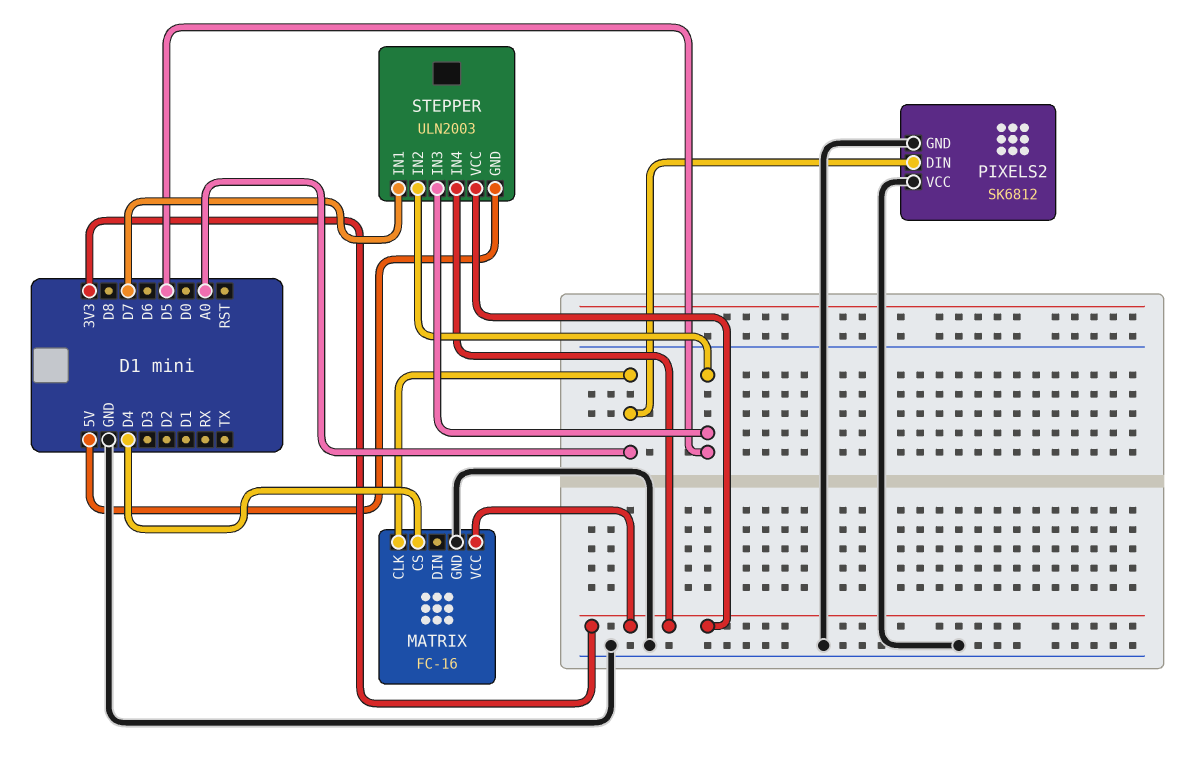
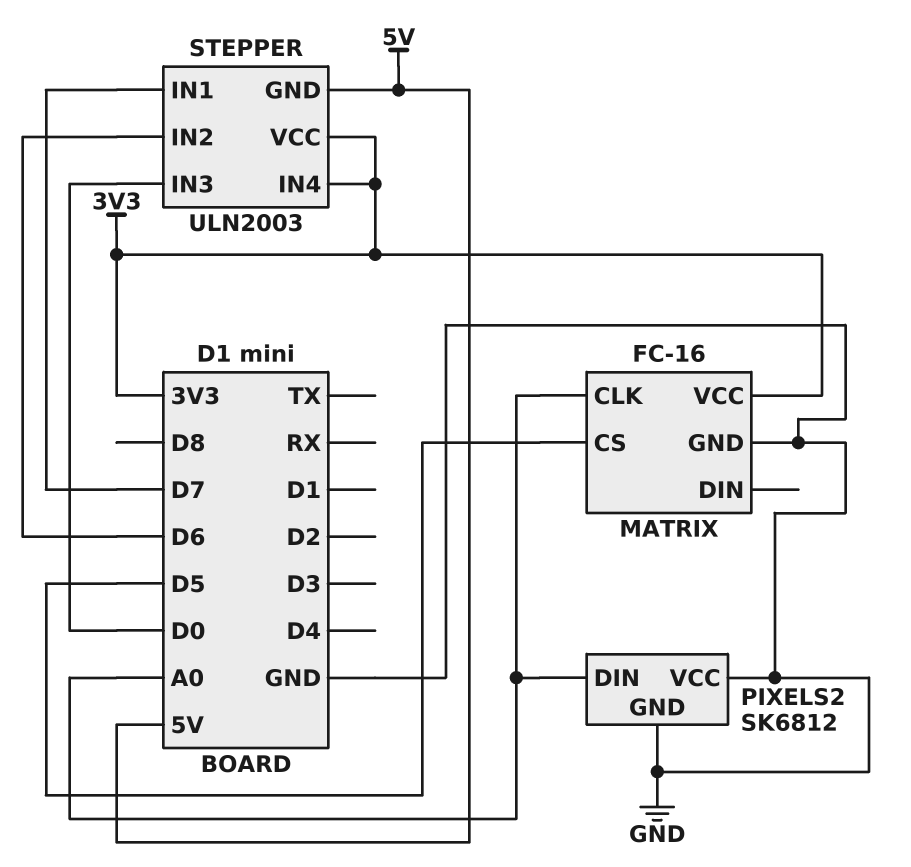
MATRIX pin CS: D4 -> D5
STEPPER pin IN2: D5 -> D6
STEPPER pin IN3: D5 -> D0

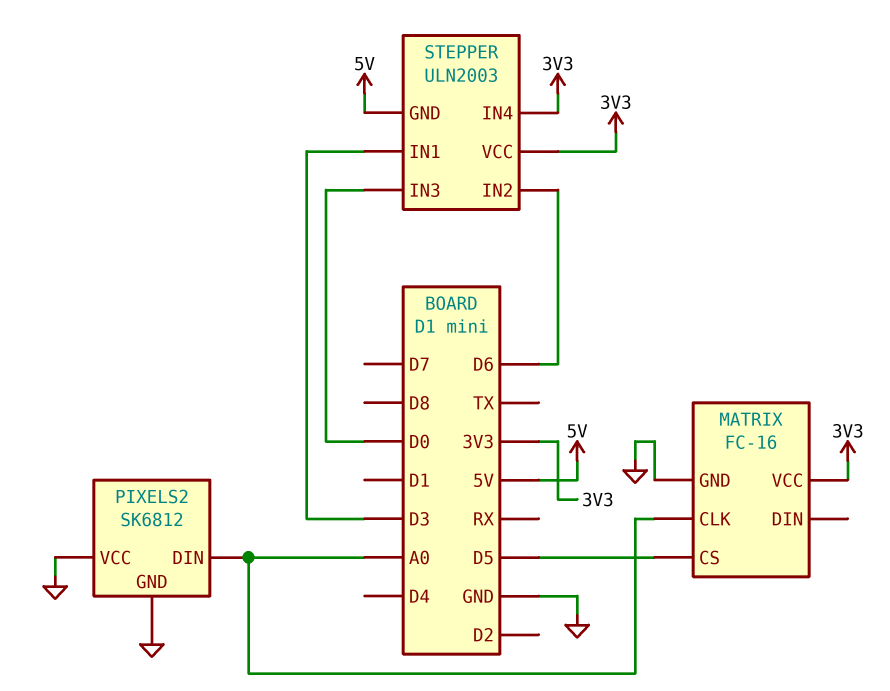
STEPPER pin IN1: D7 -> D3

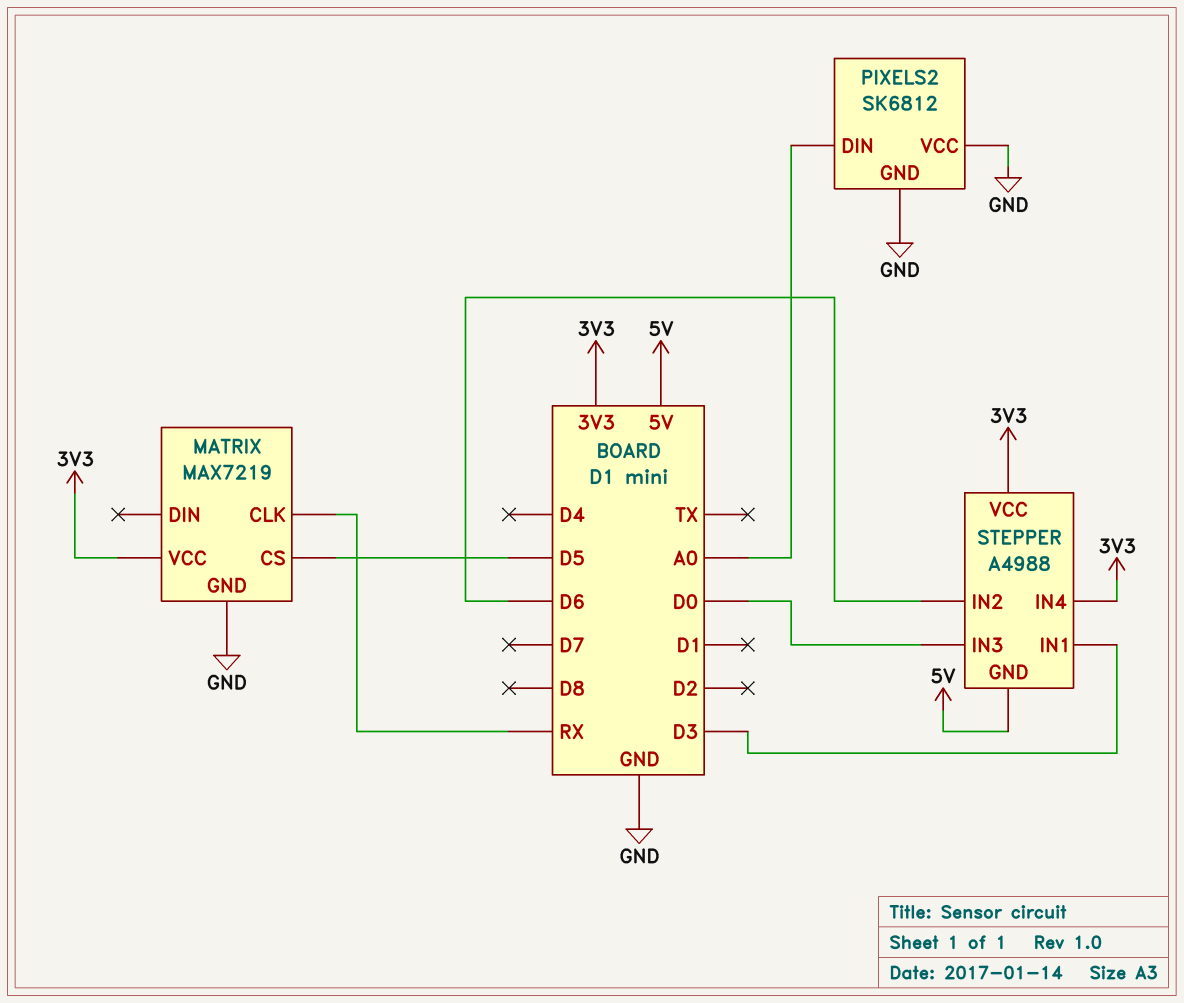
MATRIX: FC-16 -> MAX7219
MATRIX pin CLK: A0 -> RX
STEPPER: ULN2003 -> A4988

